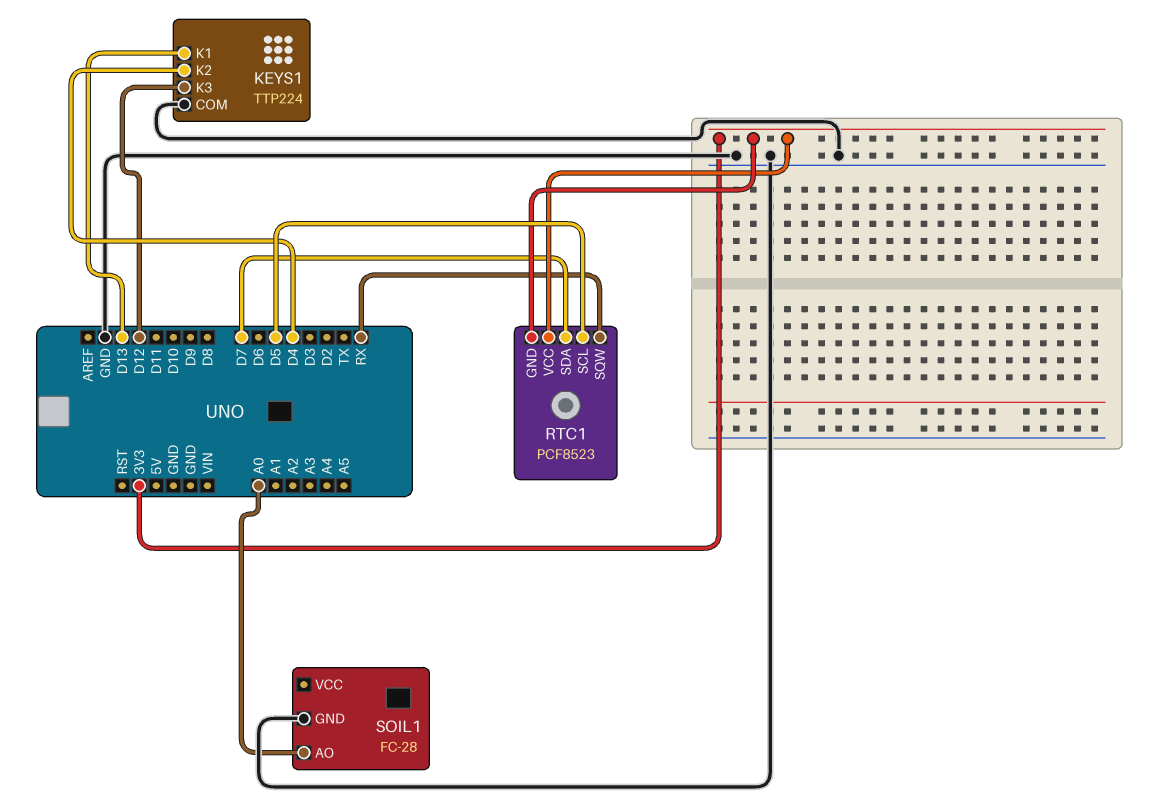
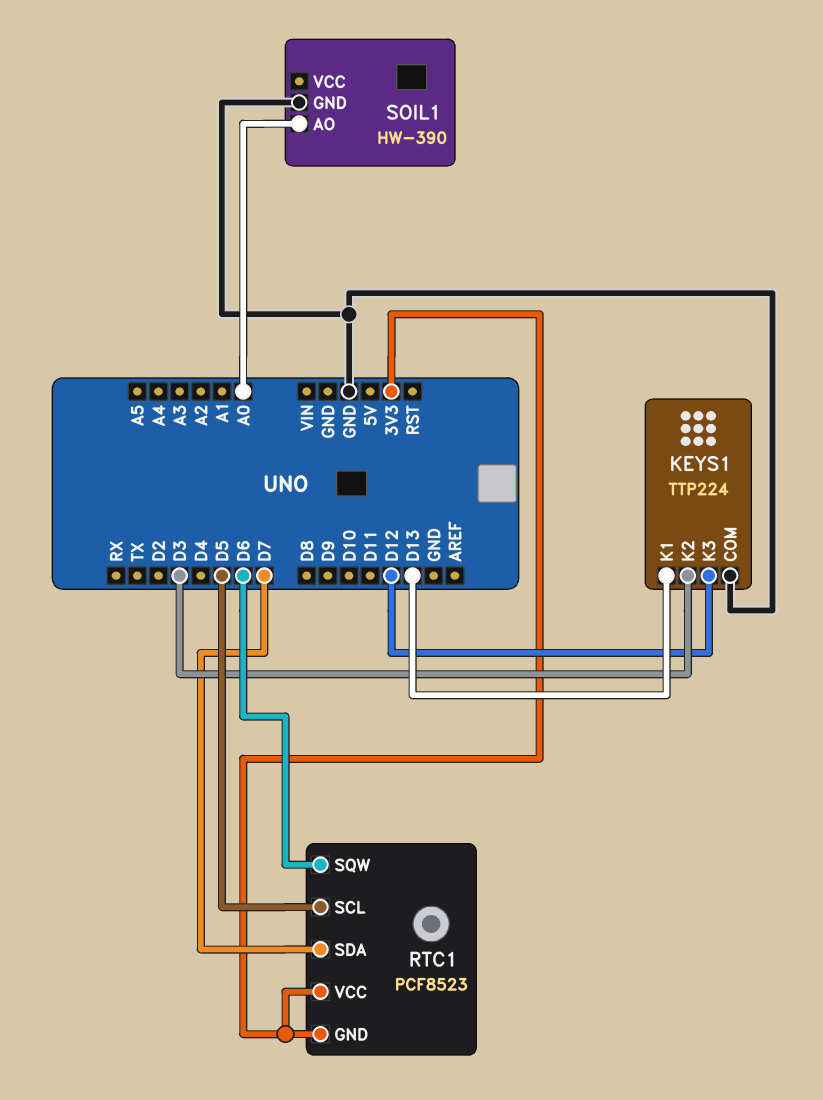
KEYS1 pin K2: D4 -> D3
RTC1 pin SQW: RX -> D6
SOIL1: FC-28 -> HW-390

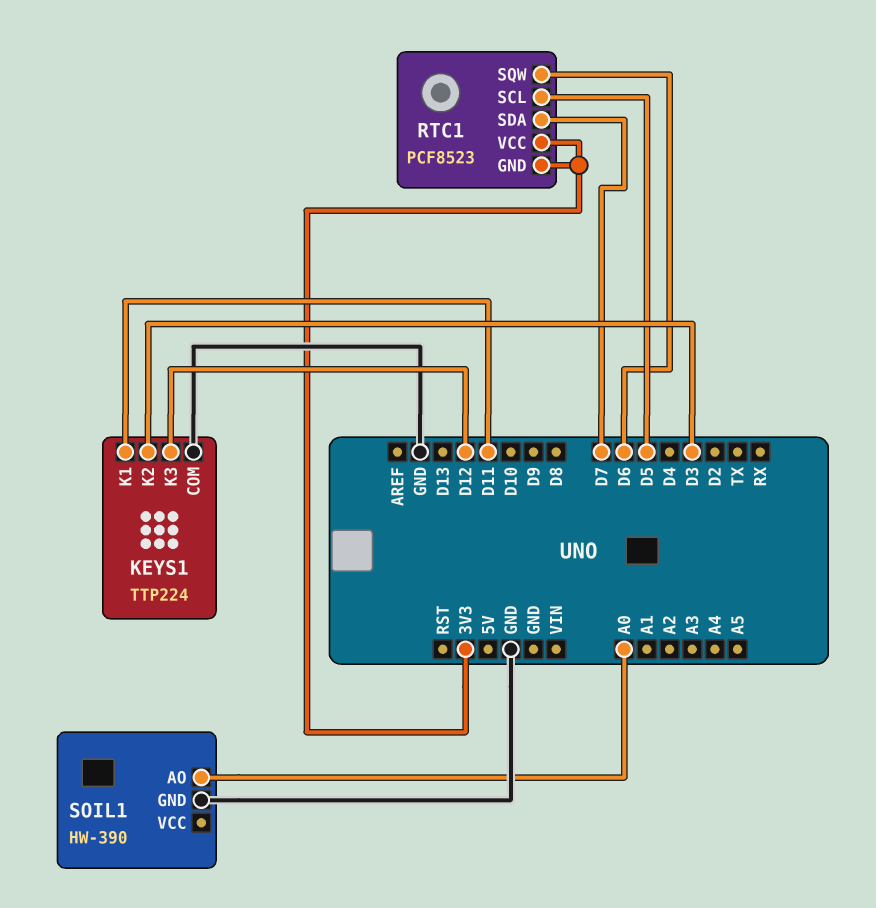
KEYS1 pin K1: D13 -> D11

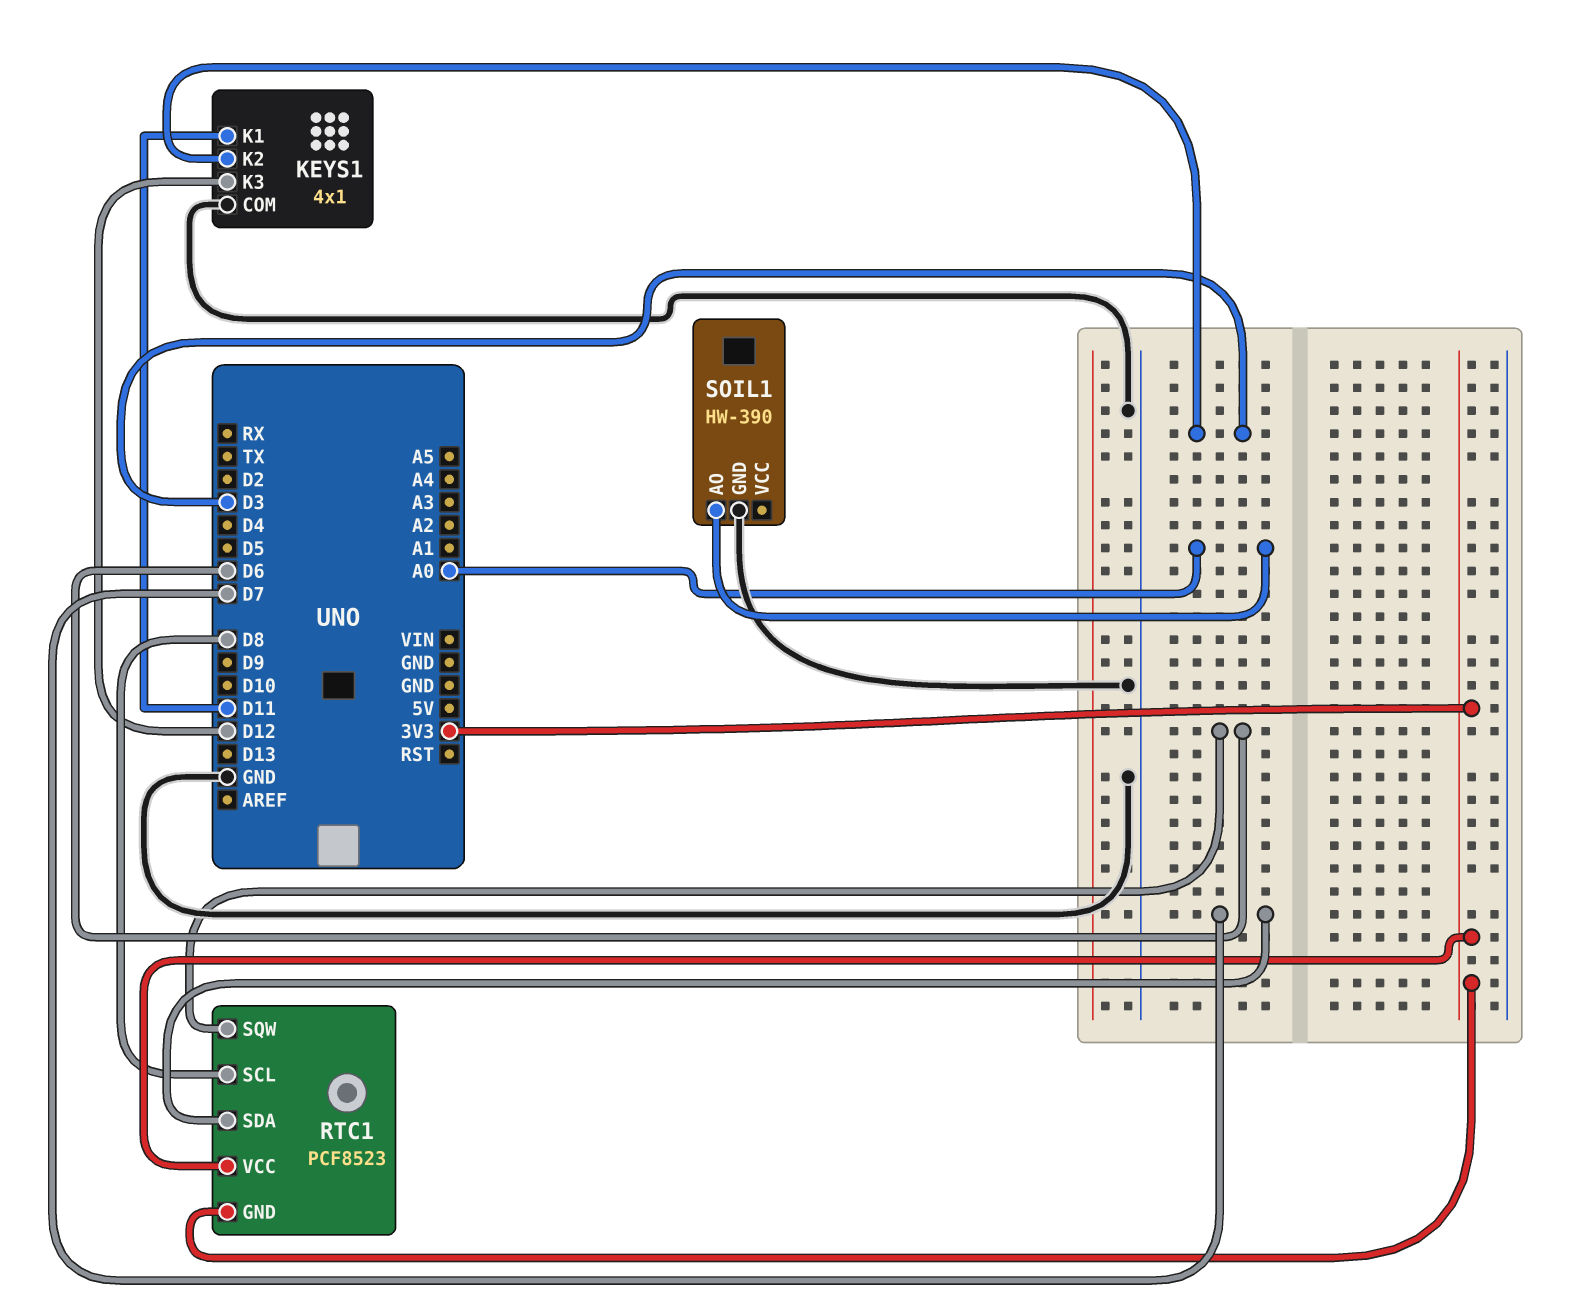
KEYS1: TTP224 -> 4x1
RTC1 pin SCL: D5 -> D8

